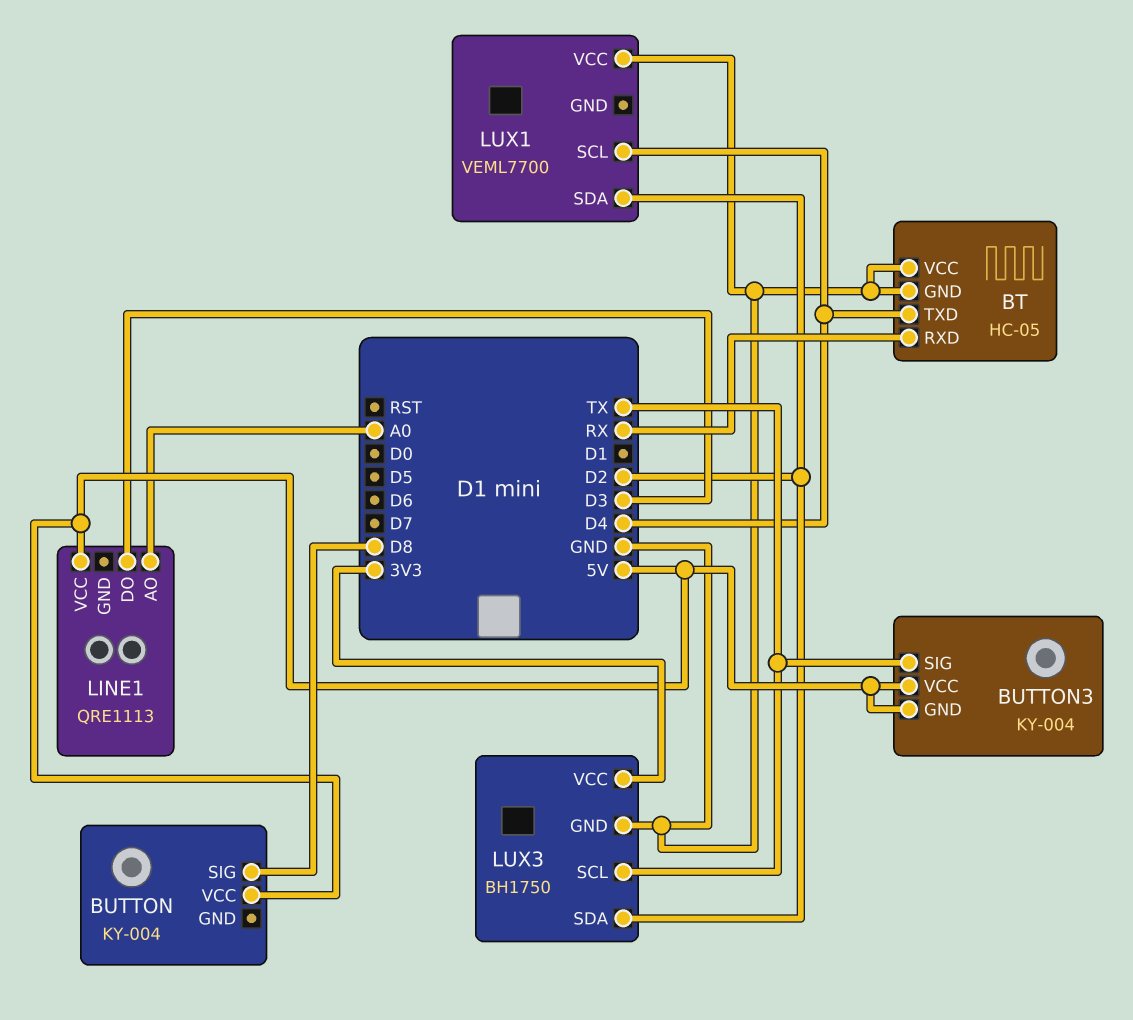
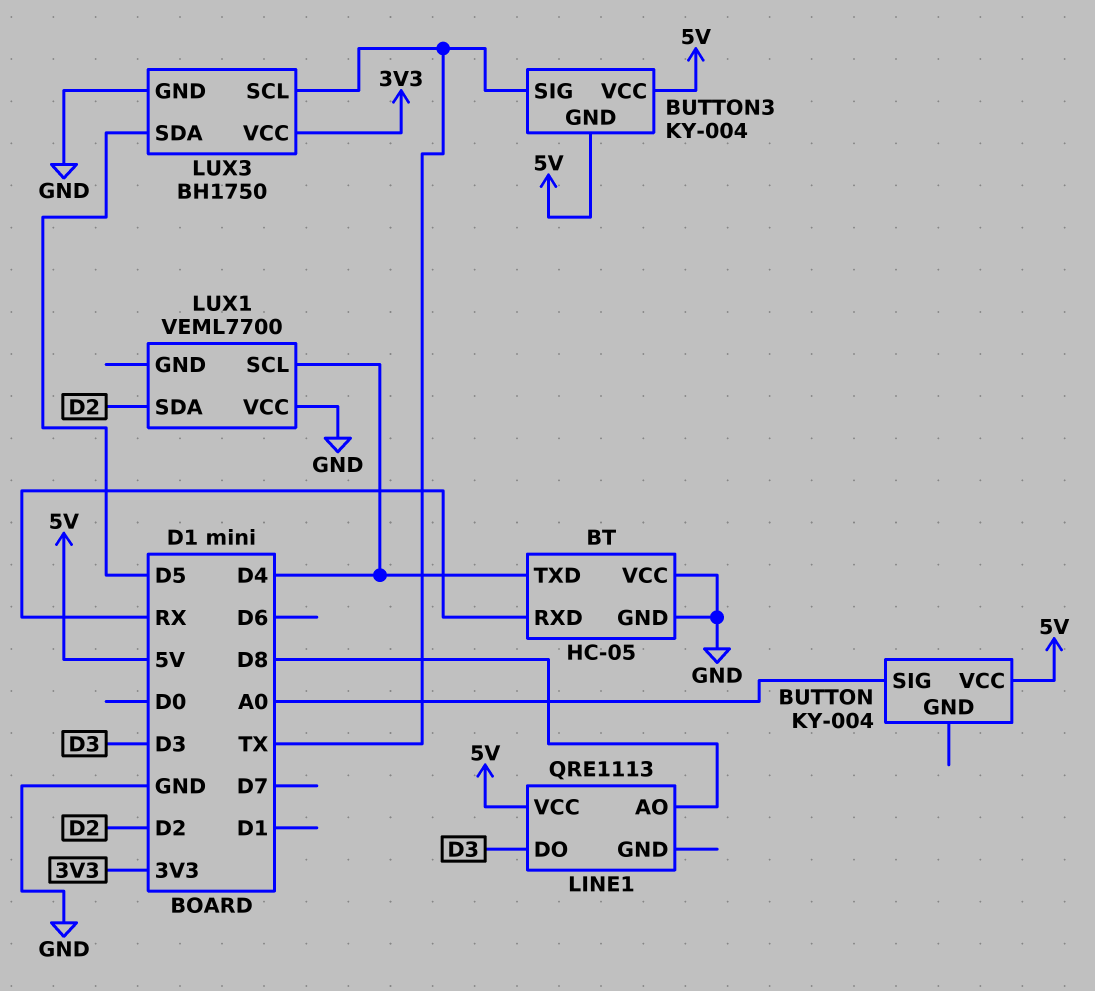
BUTTON pin SIG: D8 -> A0
LINE1 pin AO: A0 -> D8
LUX3 pin SDA: D2 -> D5

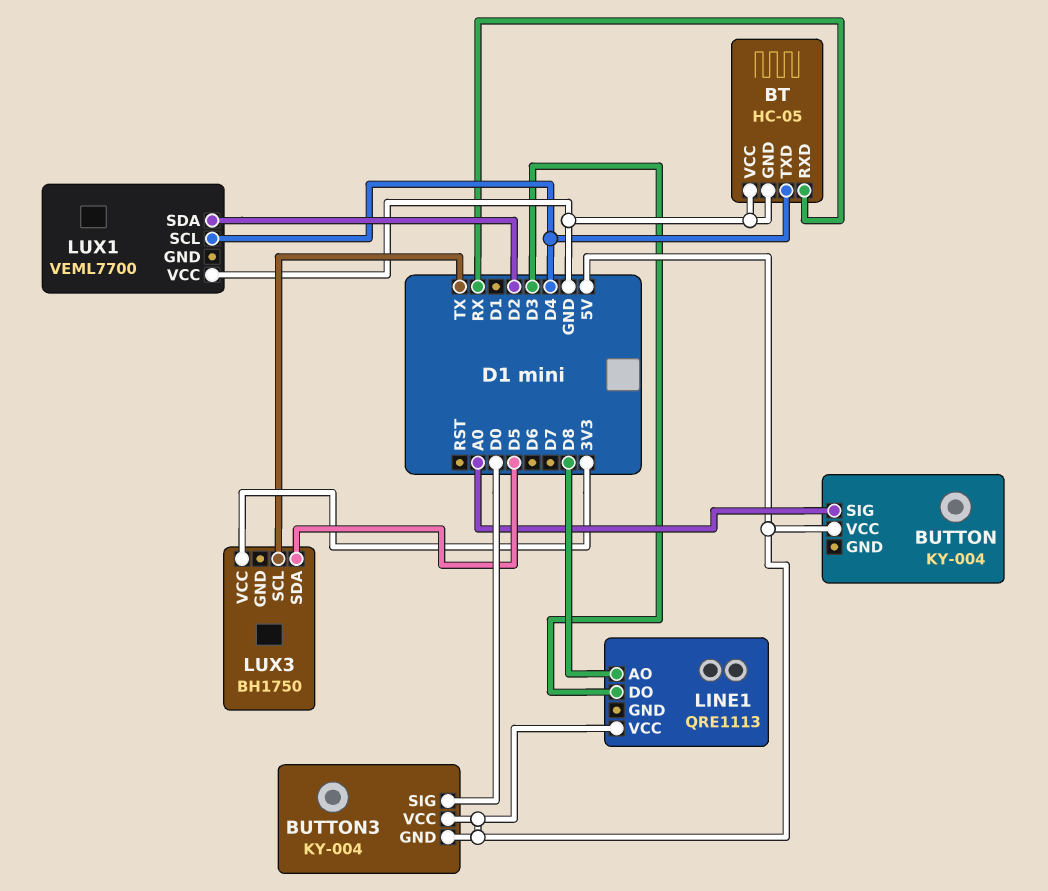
BUTTON3 pin SIG: TX -> D0
LUX3 pin GND: GND -> none

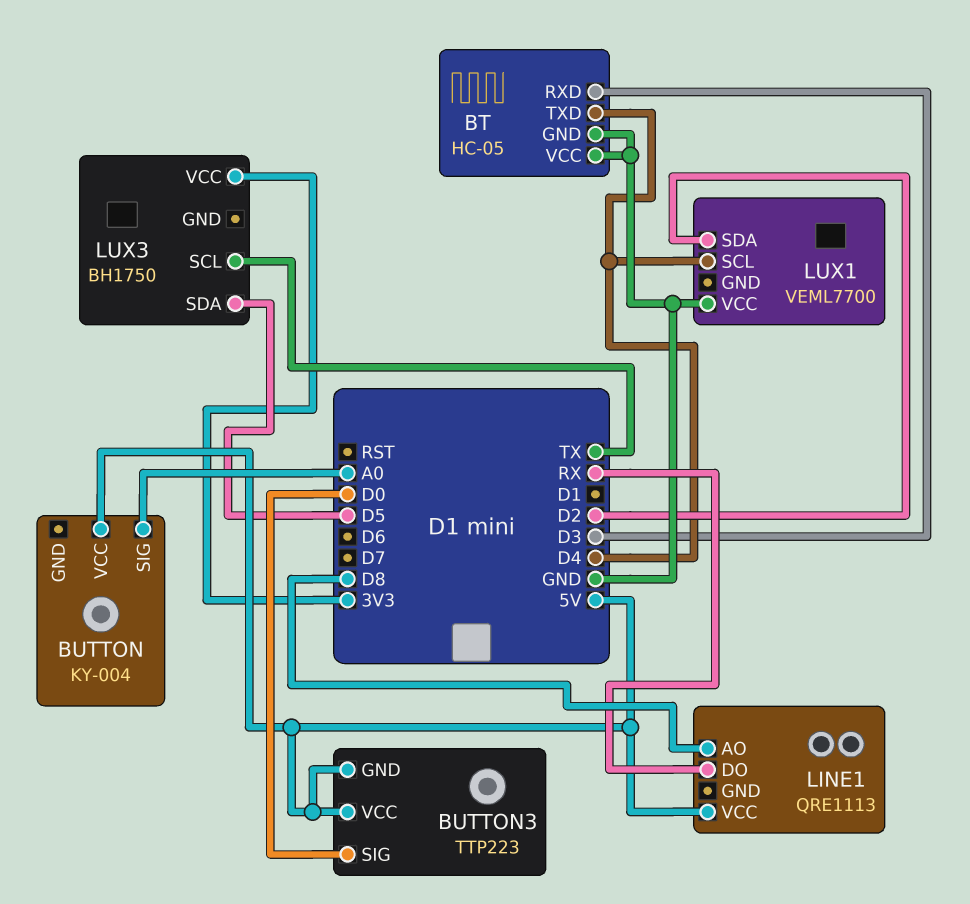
BT pin RXD: RX -> D3
BUTTON3: KY-004 -> TTP223
LINE1 pin DO: D3 -> RX

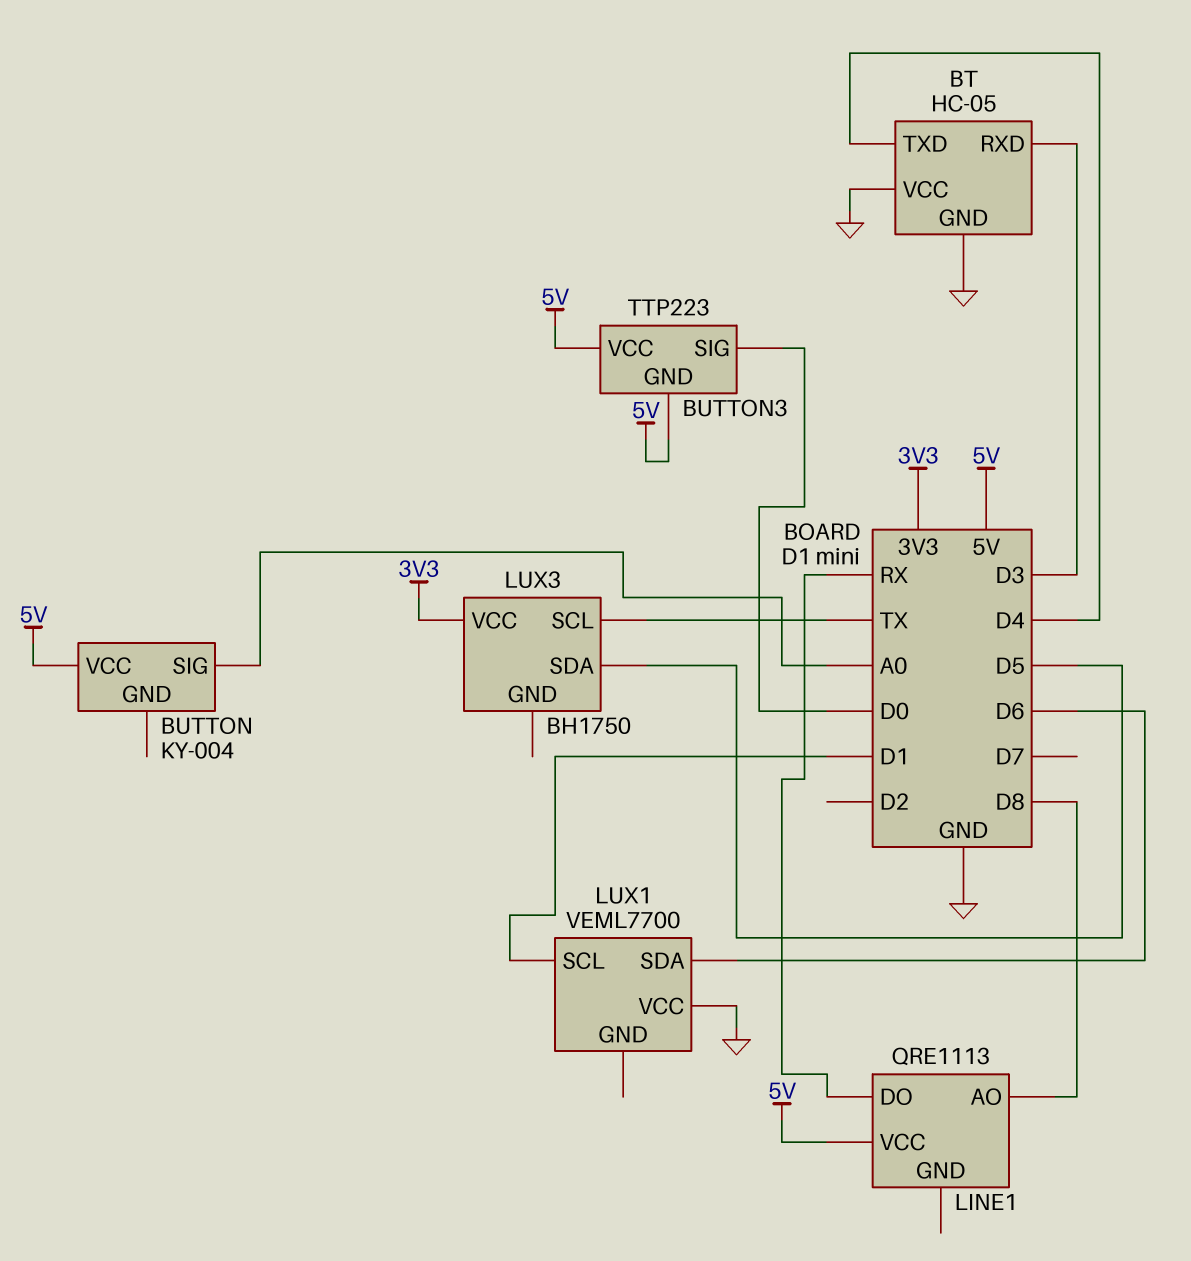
LUX1 pin SCL: D4 -> D1
LUX1 pin SDA: D2 -> D6

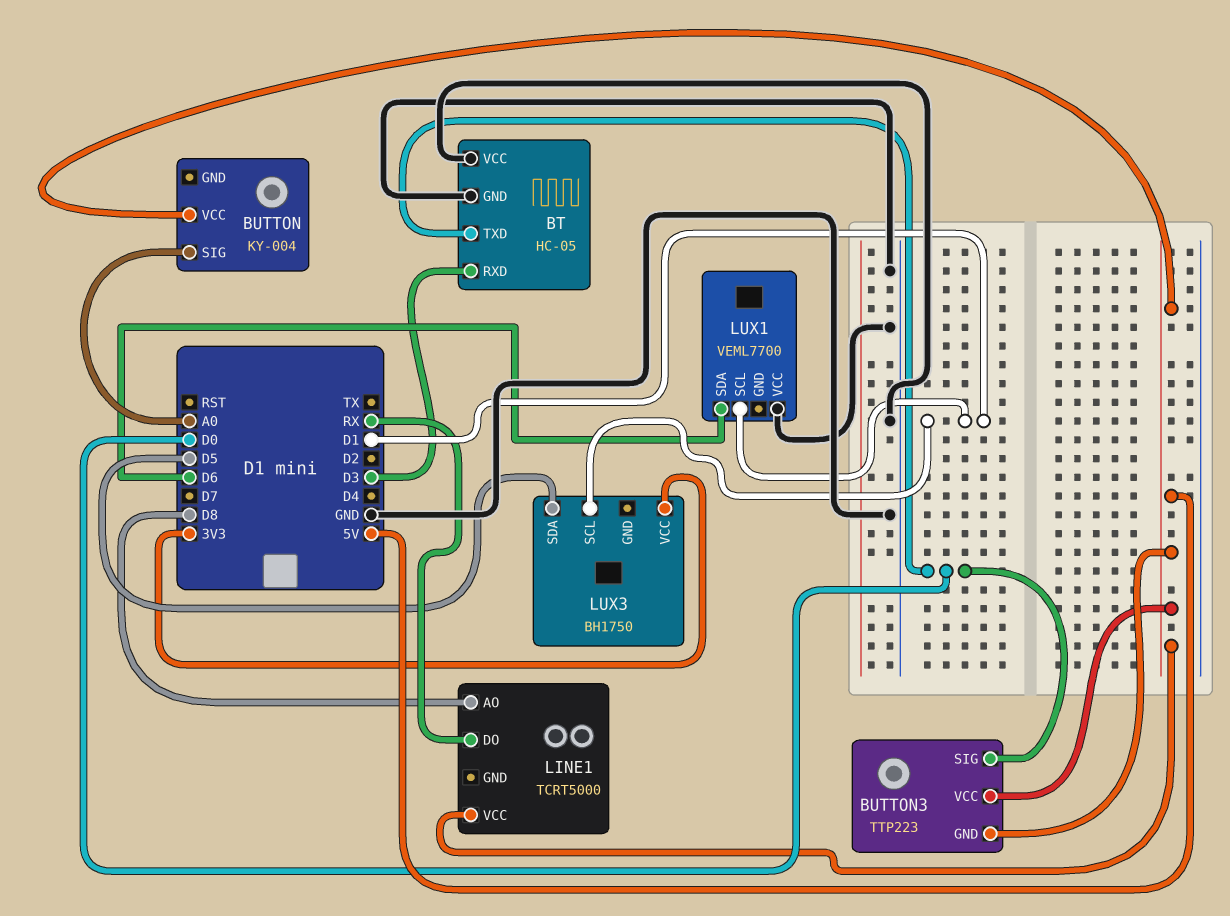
BT pin TXD: D4 -> D0
LINE1: QRE1113 -> TCRT5000
LUX3 pin SCL: TX -> D1

